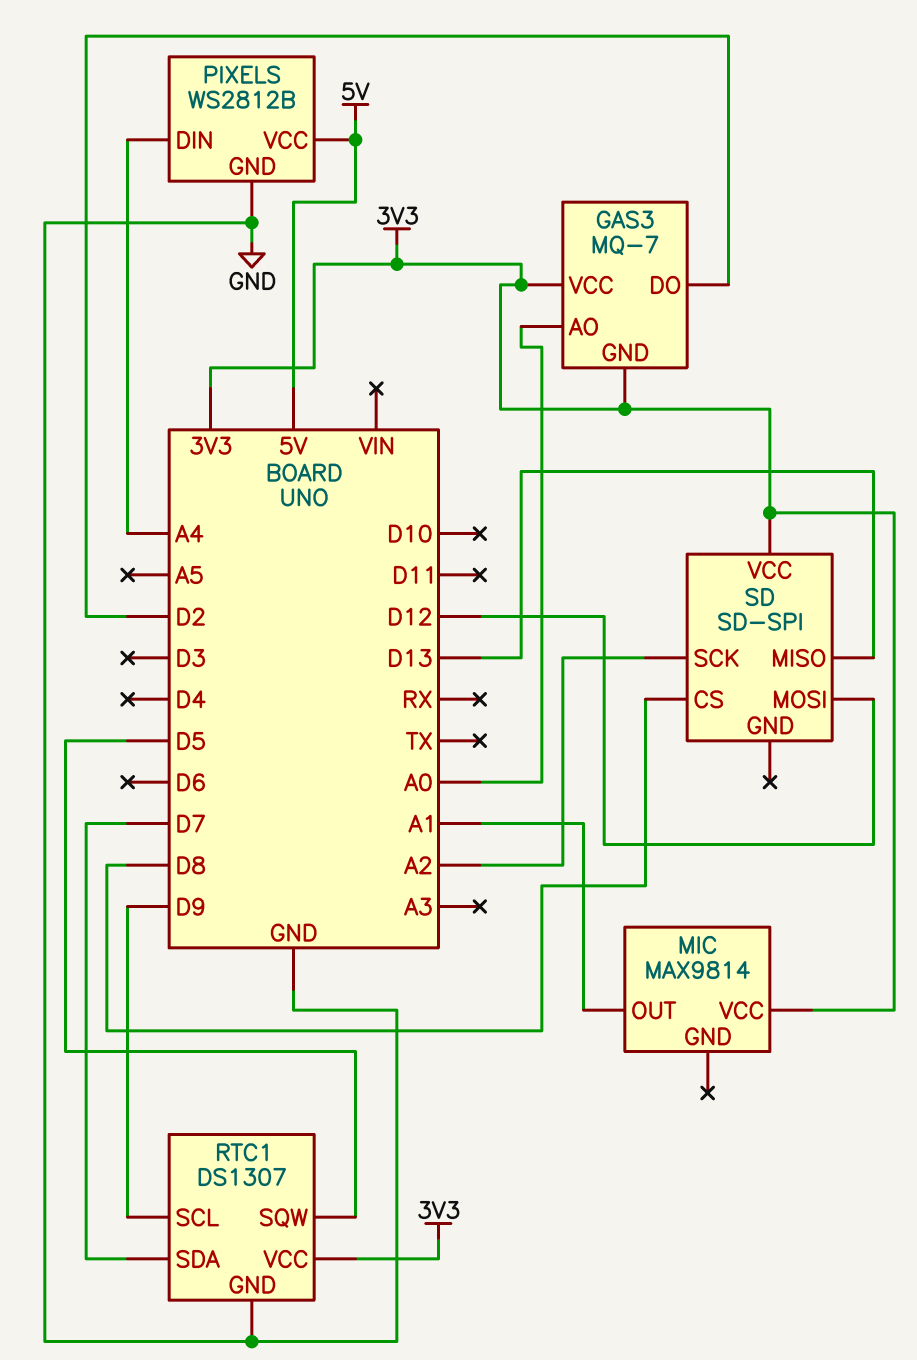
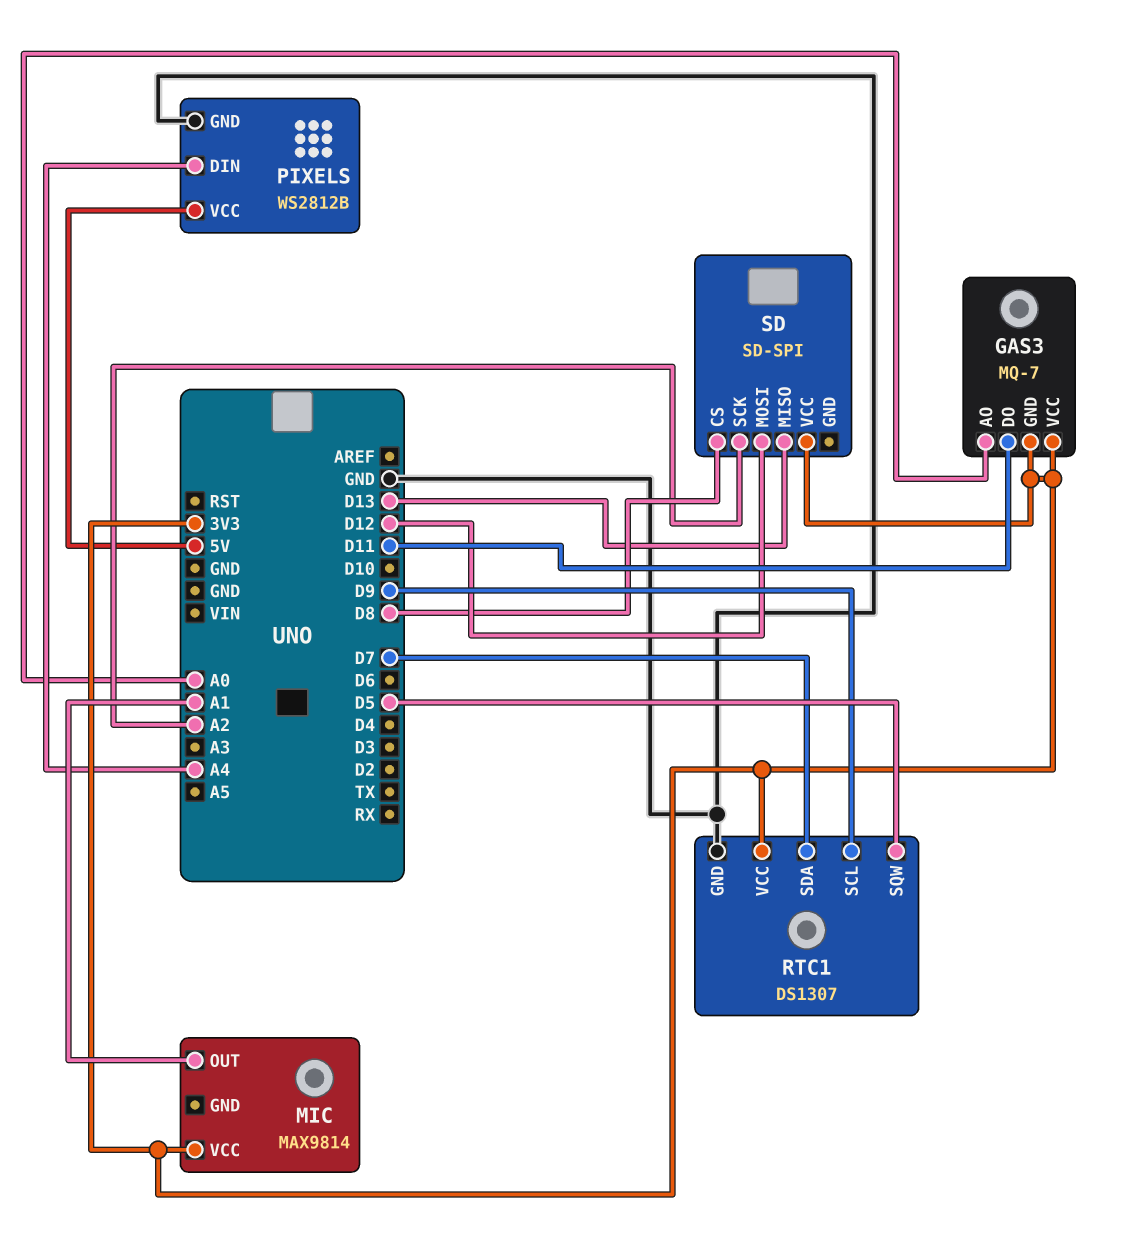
GAS3 pin DO: D2 -> D11

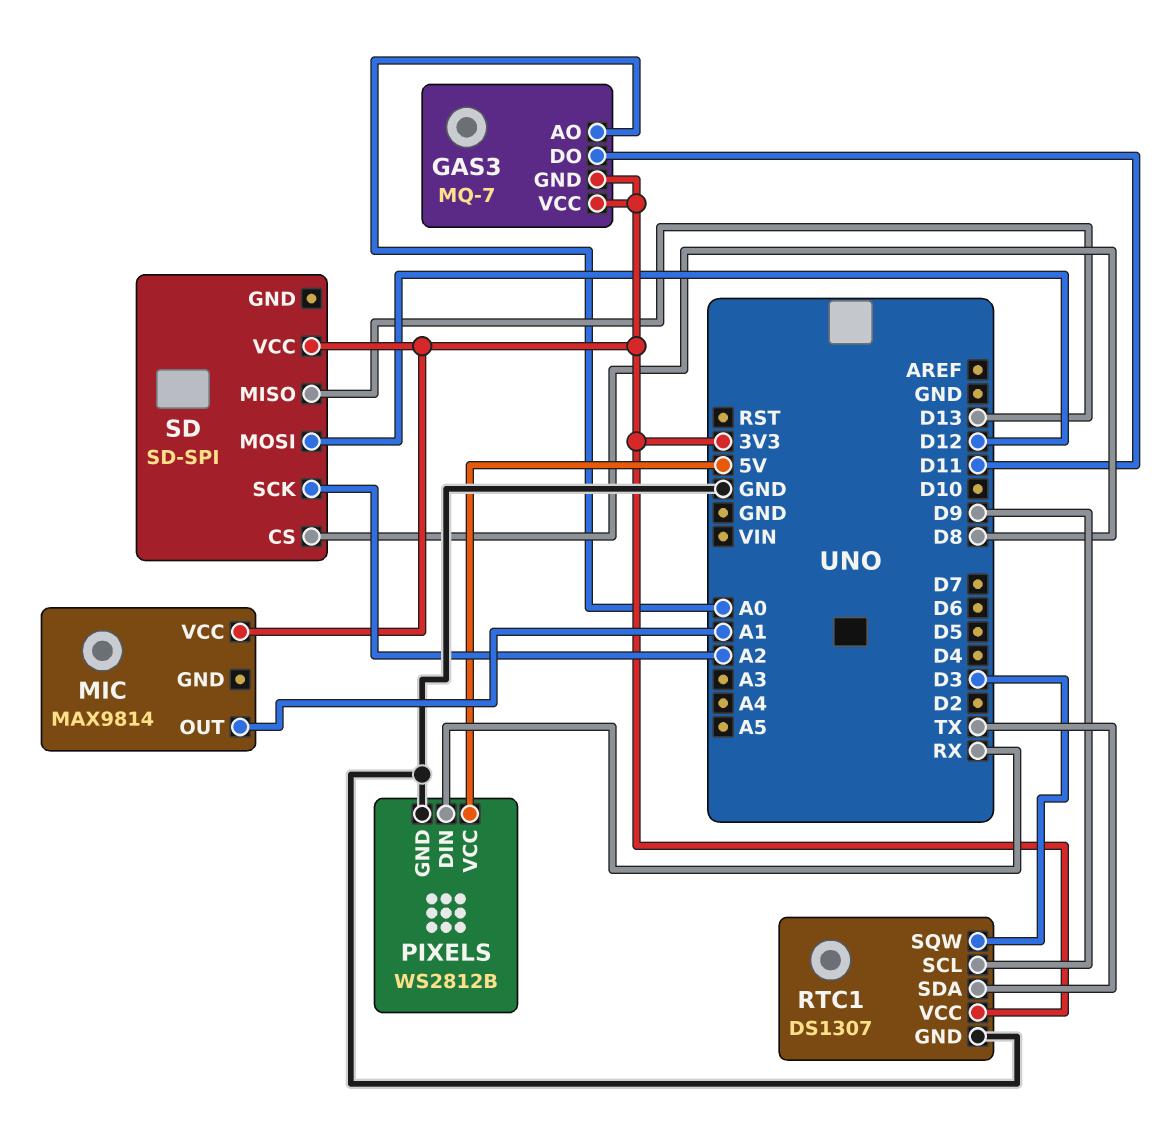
PIXELS pin DIN: A4 -> RX
RTC1 pin SDA: D7 -> TX
RTC1 pin SQW: D5 -> D3

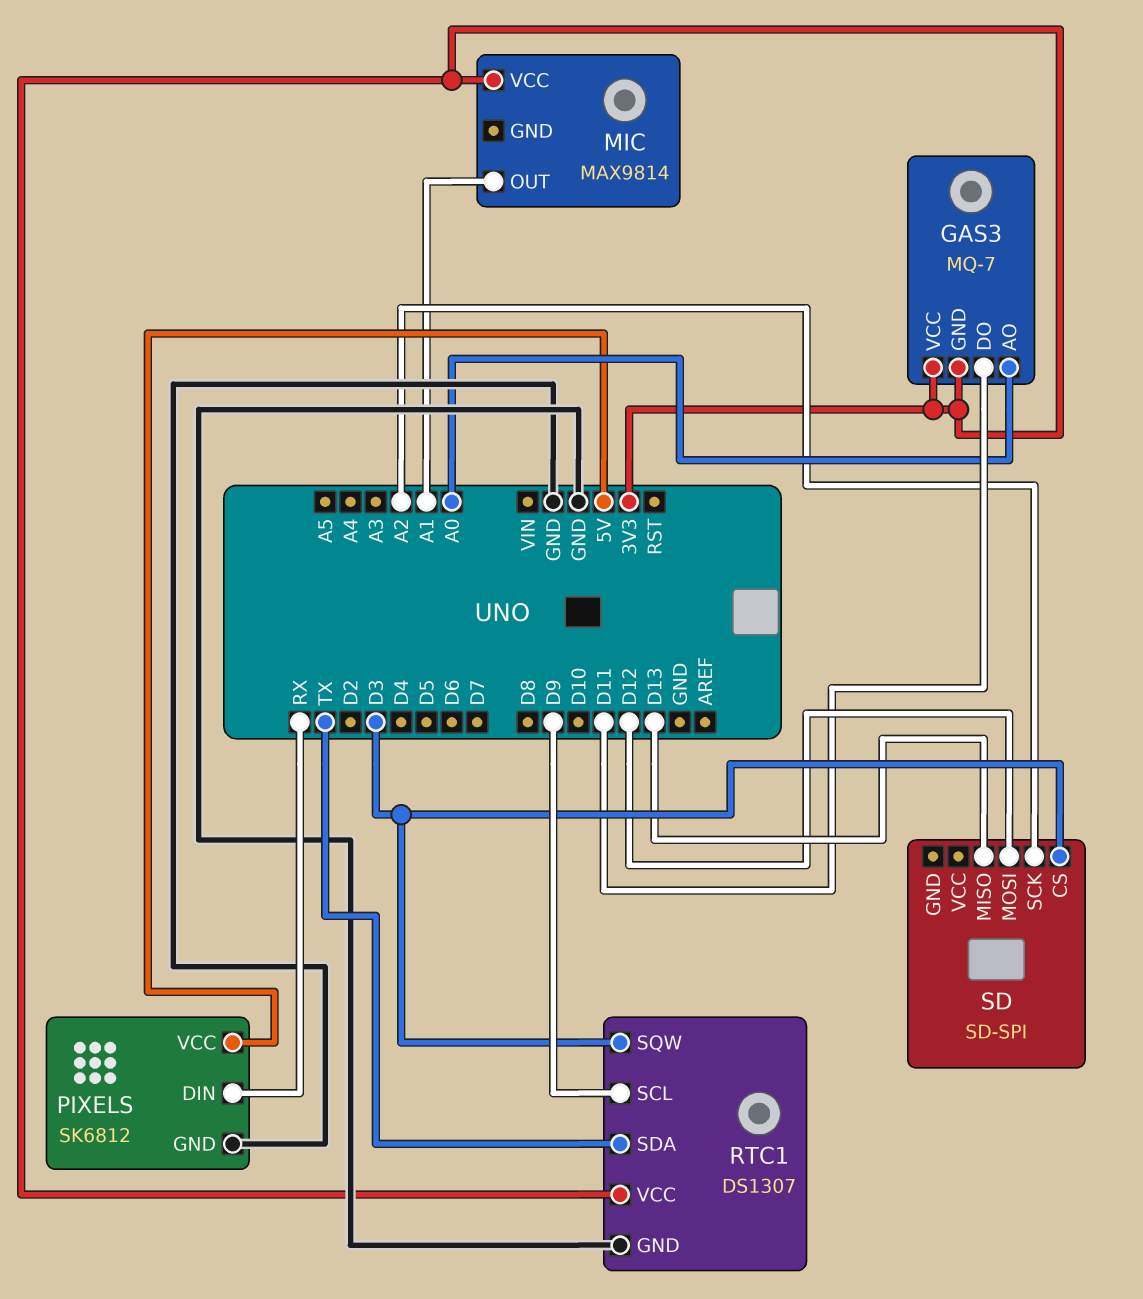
PIXELS: WS2812B -> SK6812
SD pin CS: D8 -> D3
SD pin VCC: 3V3 -> none

